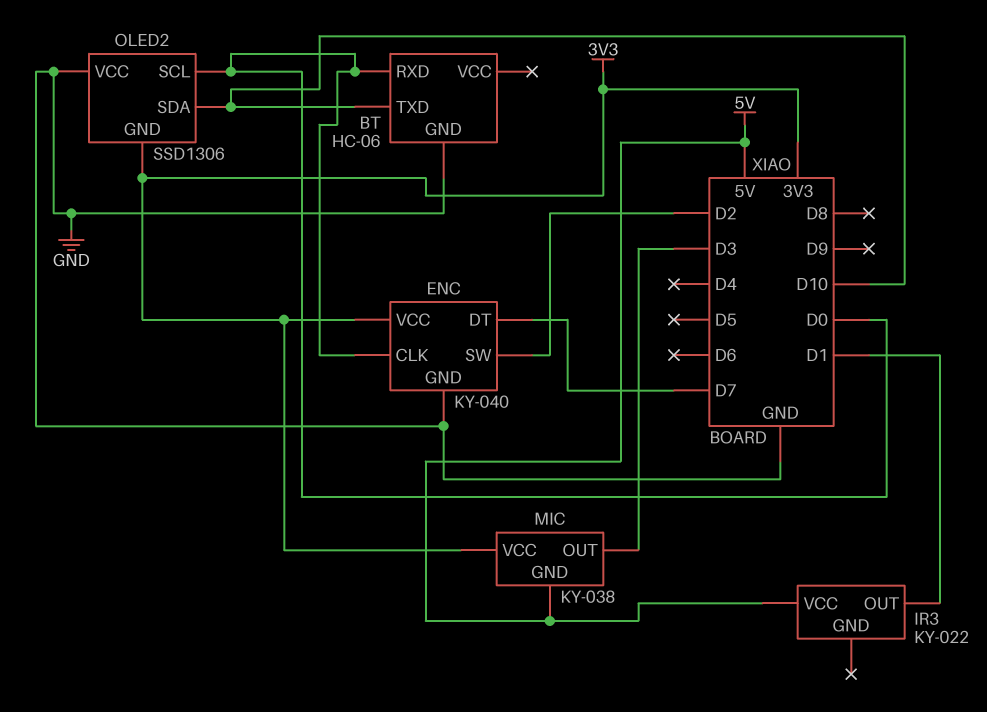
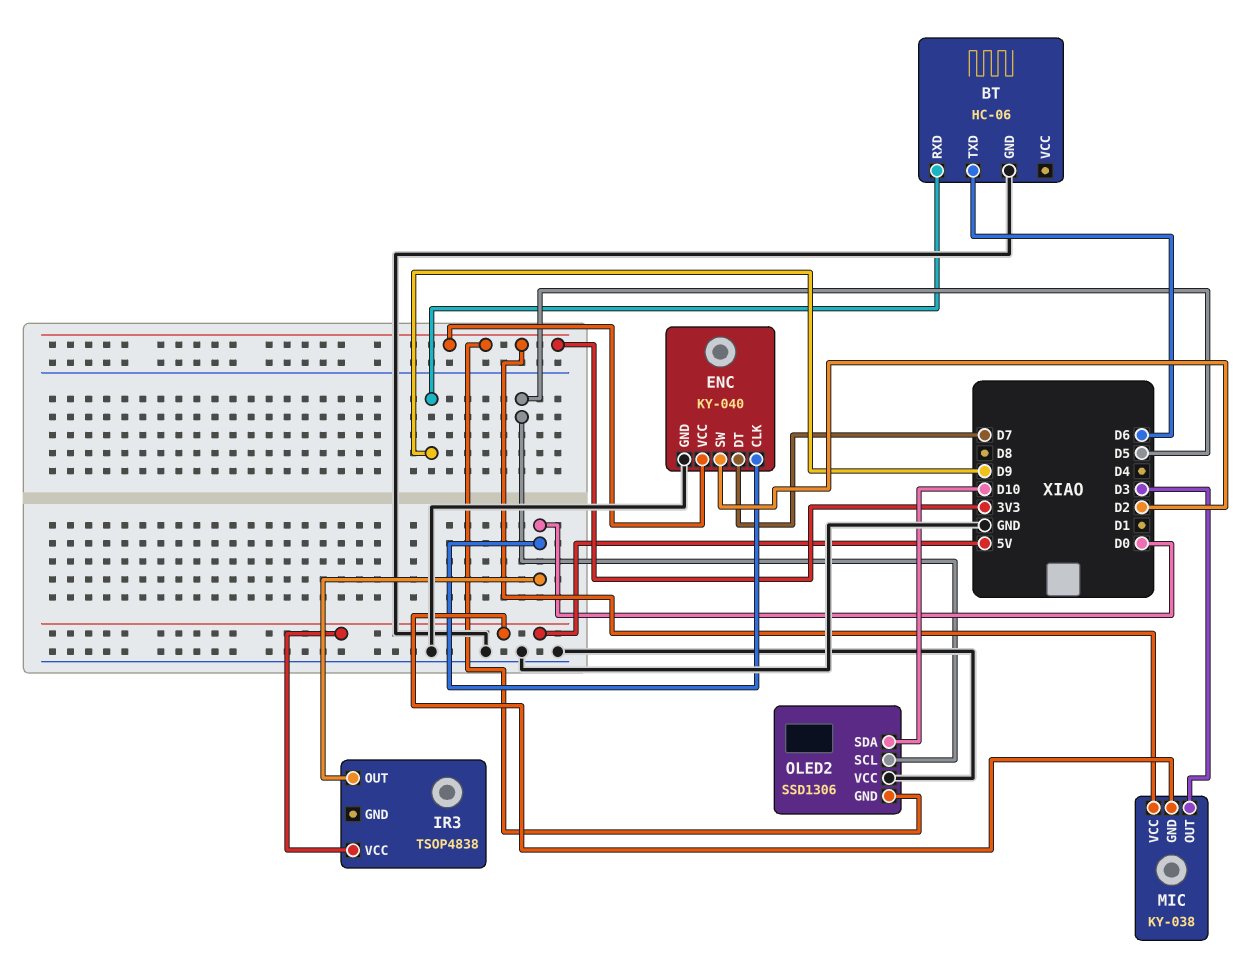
BT pin RXD: D0 -> D9
BT pin TXD: D10 -> D6
IR3: KY-022 -> TSOP4838
IR3 pin OUT: D1 -> D0
OLED2 pin SCL: D0 -> D5

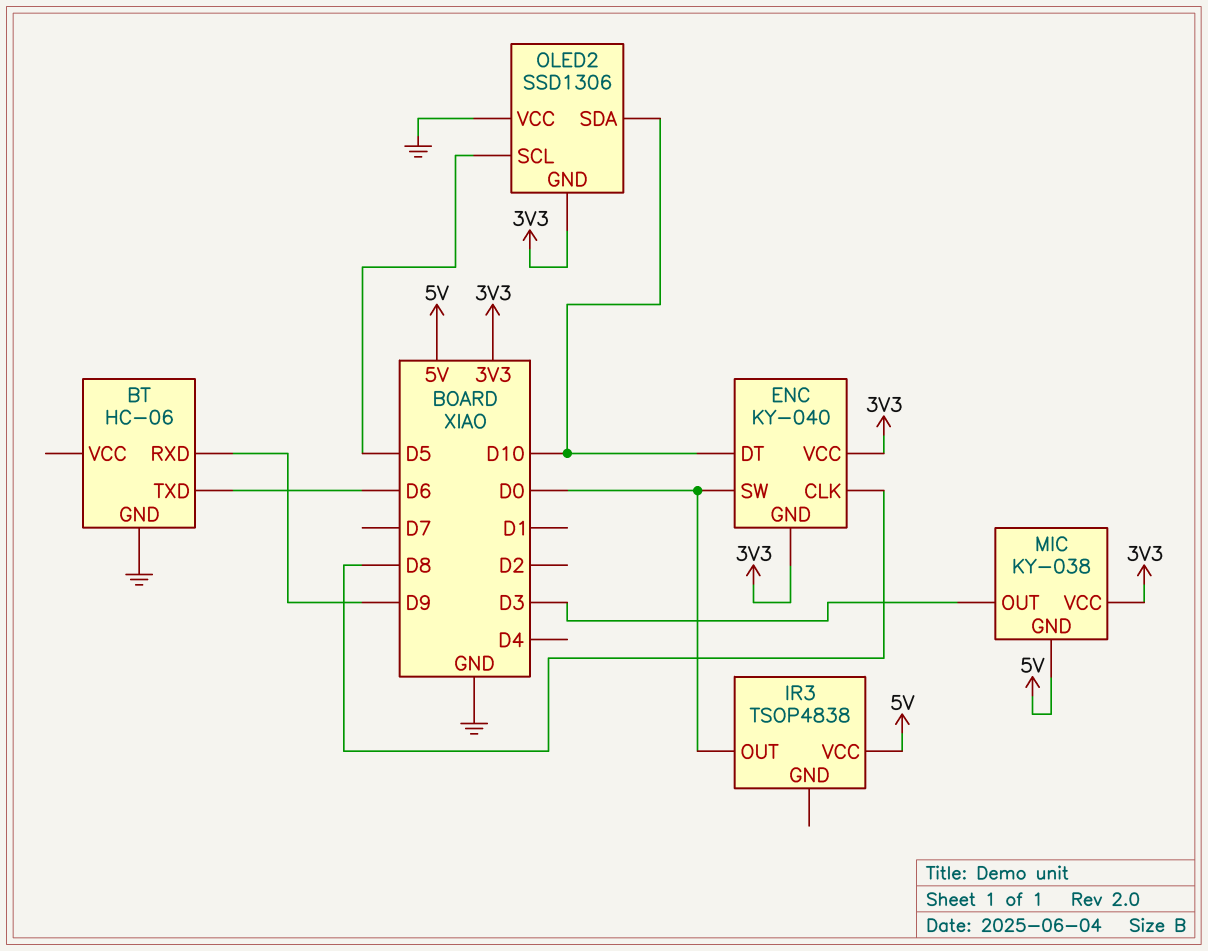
ENC pin CLK: D0 -> D8
ENC pin DT: D7 -> D10
ENC pin GND: GND -> 3V3
ENC pin SW: D2 -> D0

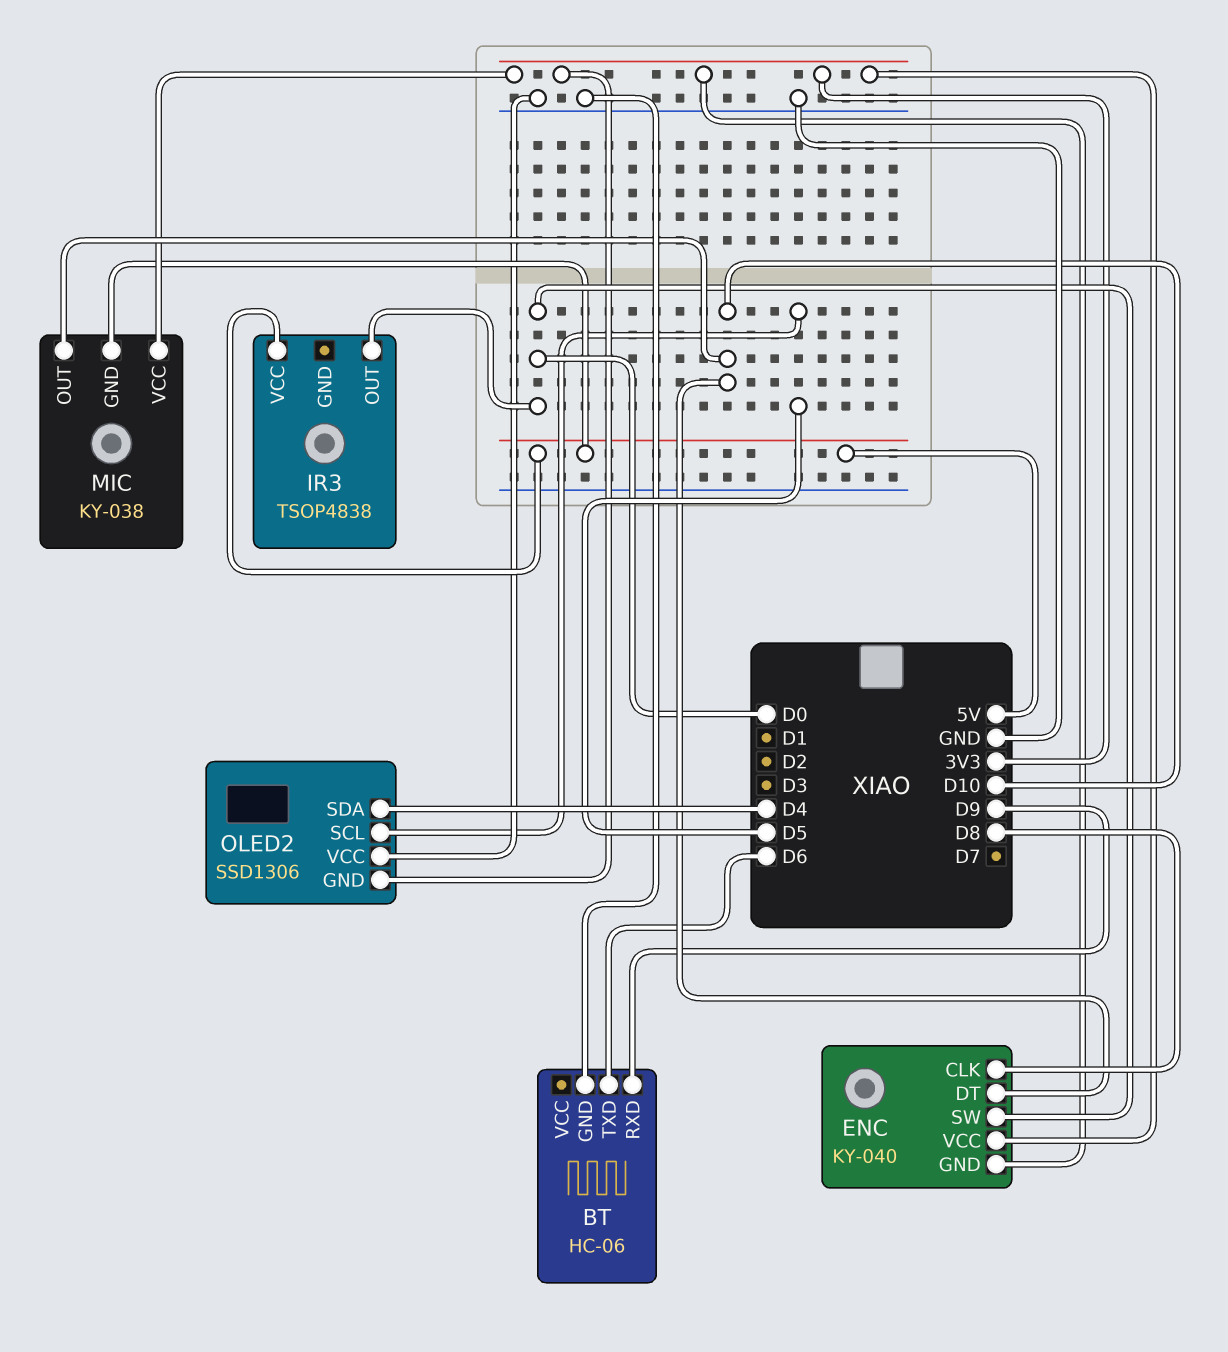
MIC pin OUT: D3 -> D10
OLED2 pin SDA: D10 -> D4

